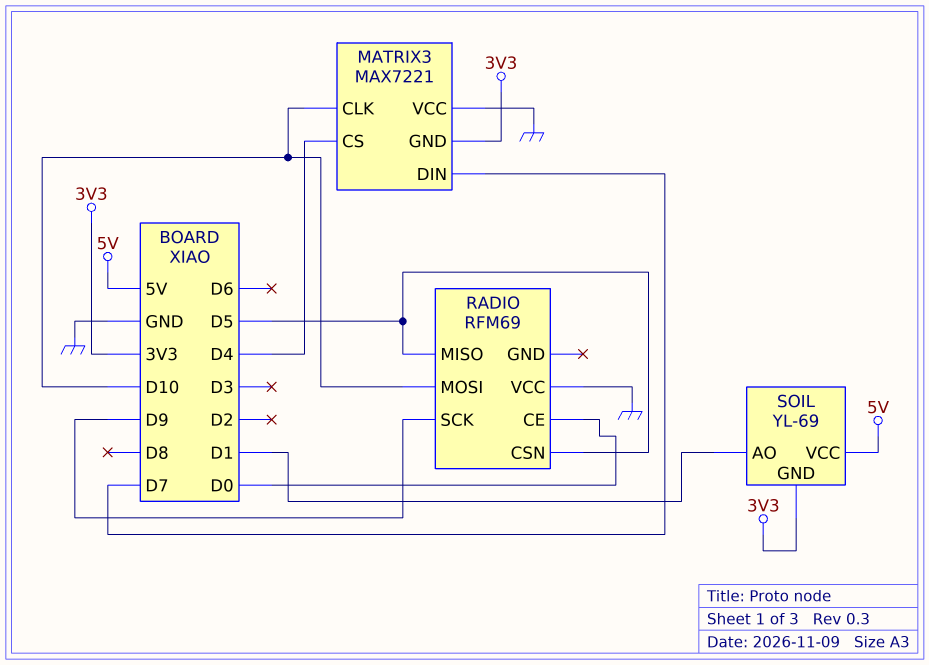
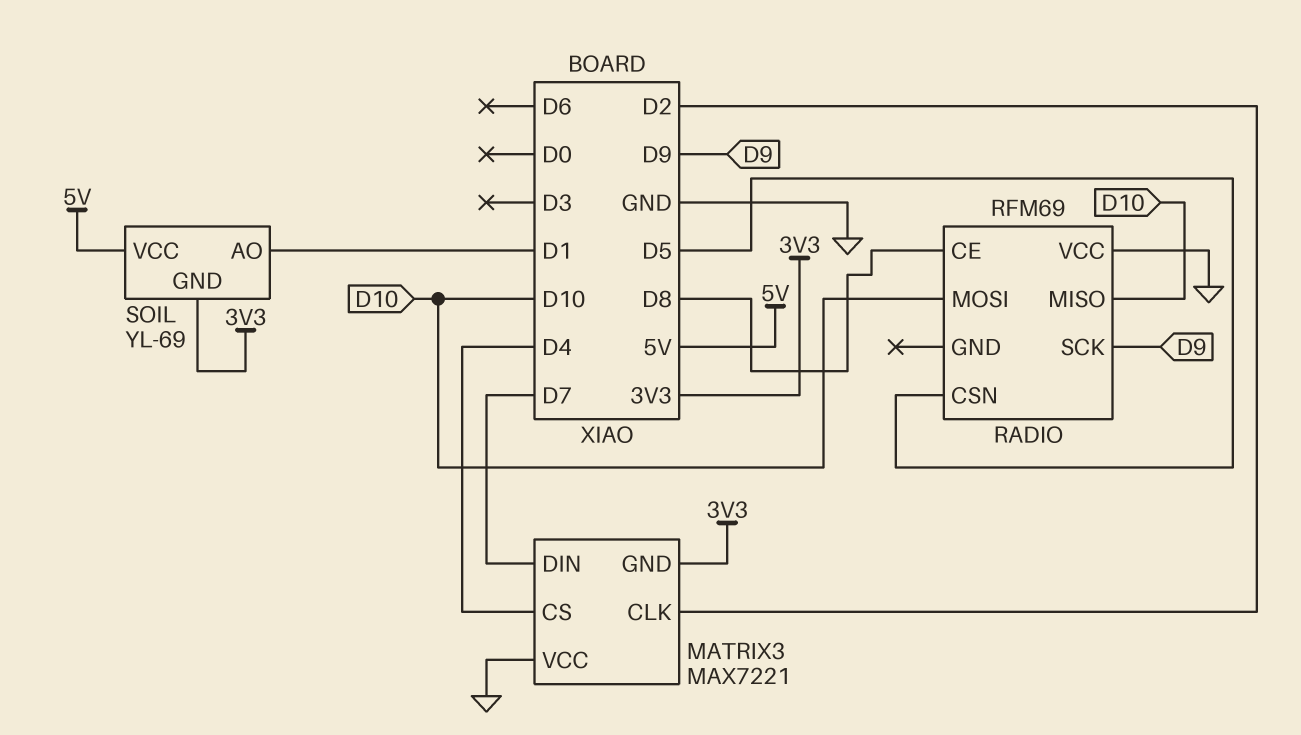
MATRIX3 pin CLK: D10 -> D2
RADIO pin CE: D0 -> D8
RADIO pin MISO: D5 -> D10

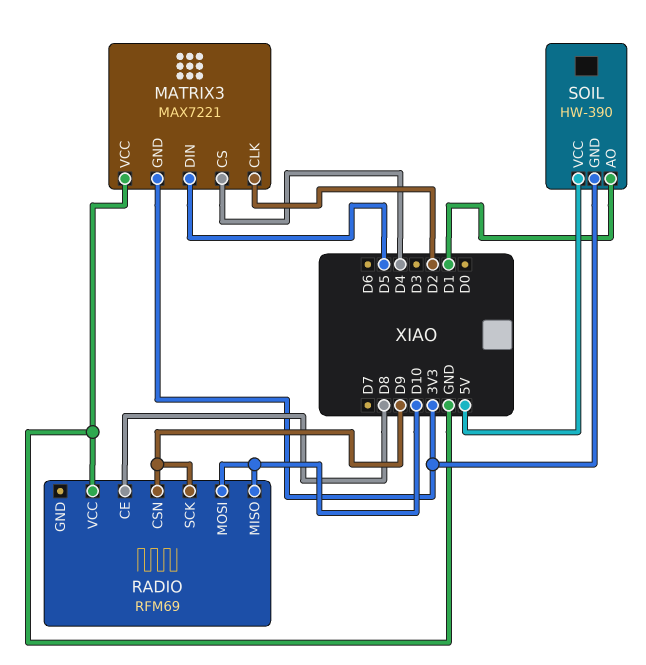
MATRIX3 pin DIN: D7 -> D5
RADIO pin CSN: D5 -> D9
SOIL: YL-69 -> HW-390

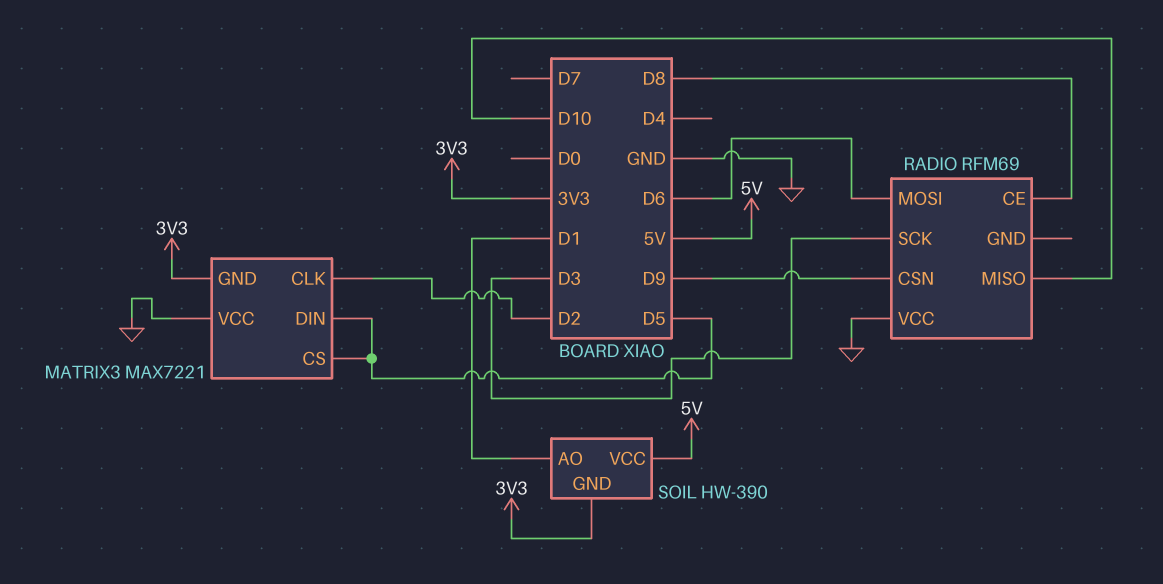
MATRIX3 pin CS: D4 -> D5
RADIO pin MOSI: D10 -> D6
RADIO pin SCK: D9 -> D3

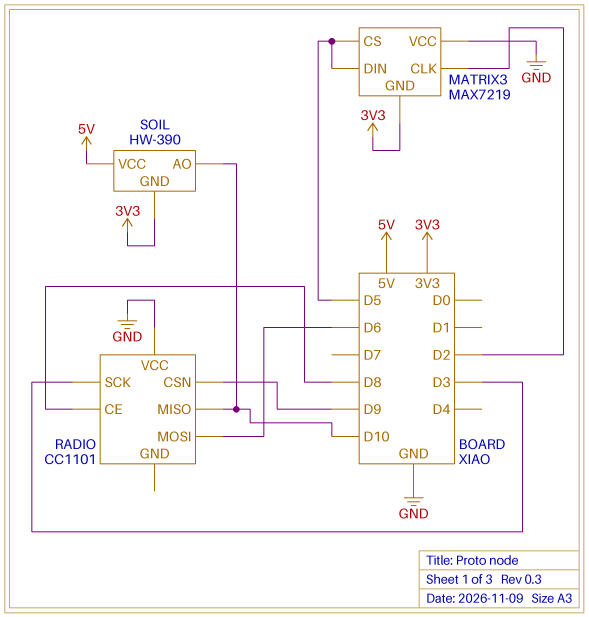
MATRIX3: MAX7221 -> MAX7219
RADIO: RFM69 -> CC1101
SOIL pin AO: D1 -> D10

